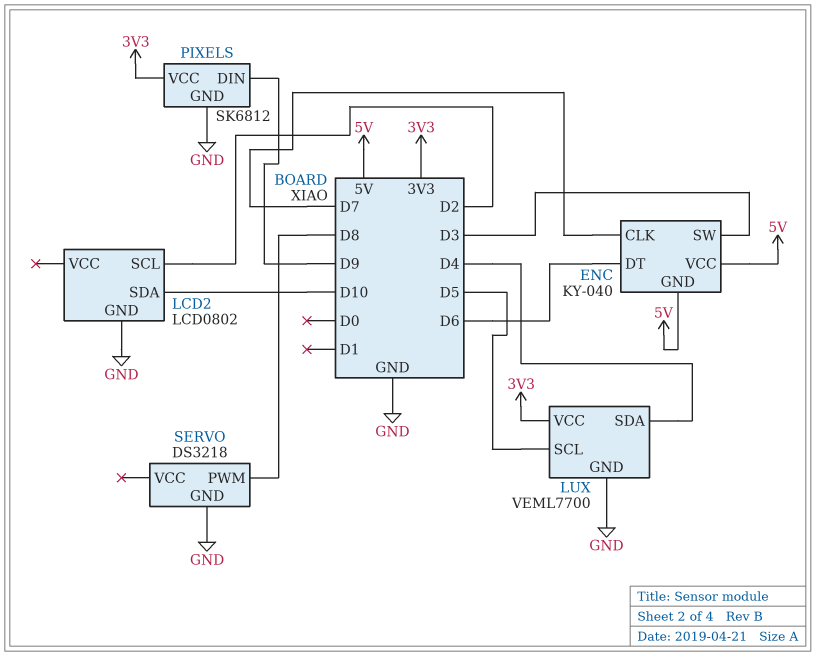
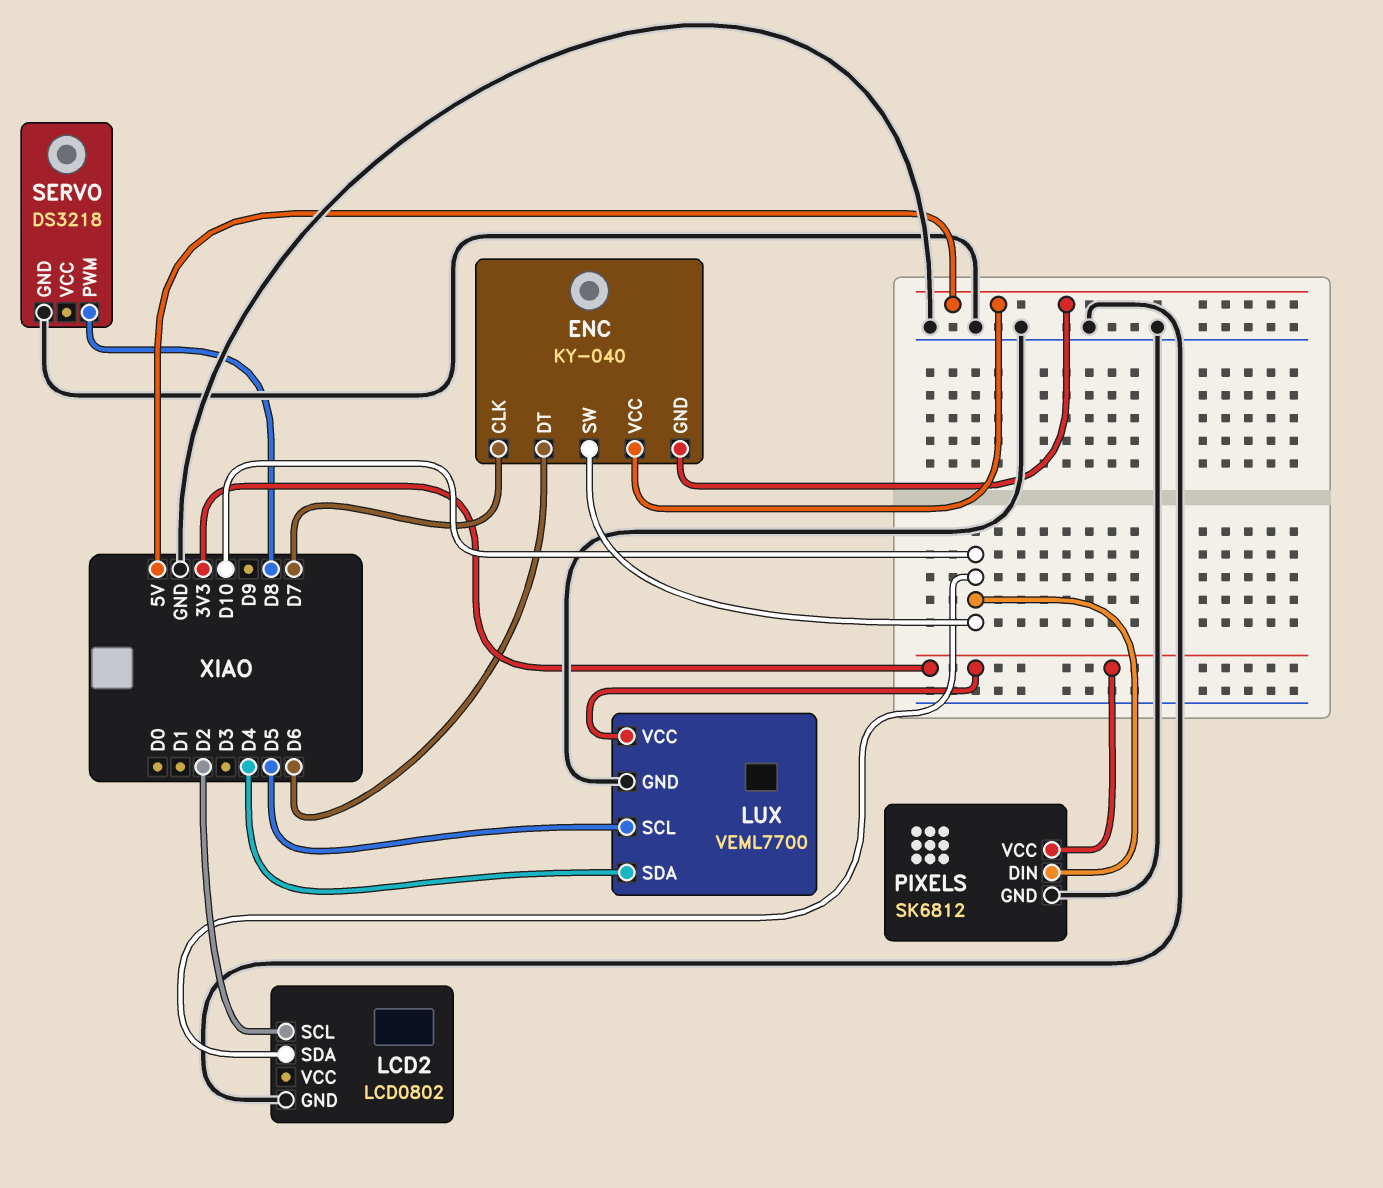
ENC pin SW: D3 -> D10
PIXELS pin DIN: D9 -> D10

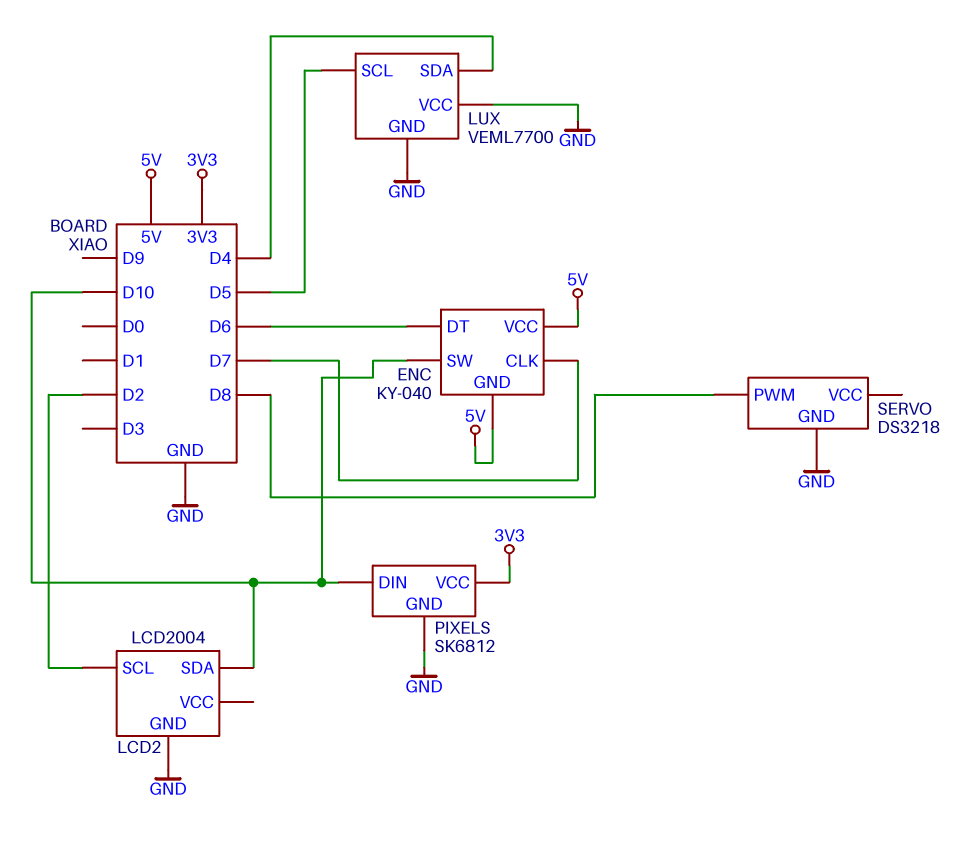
LCD2: LCD0802 -> LCD2004
LUX pin VCC: 3V3 -> GND

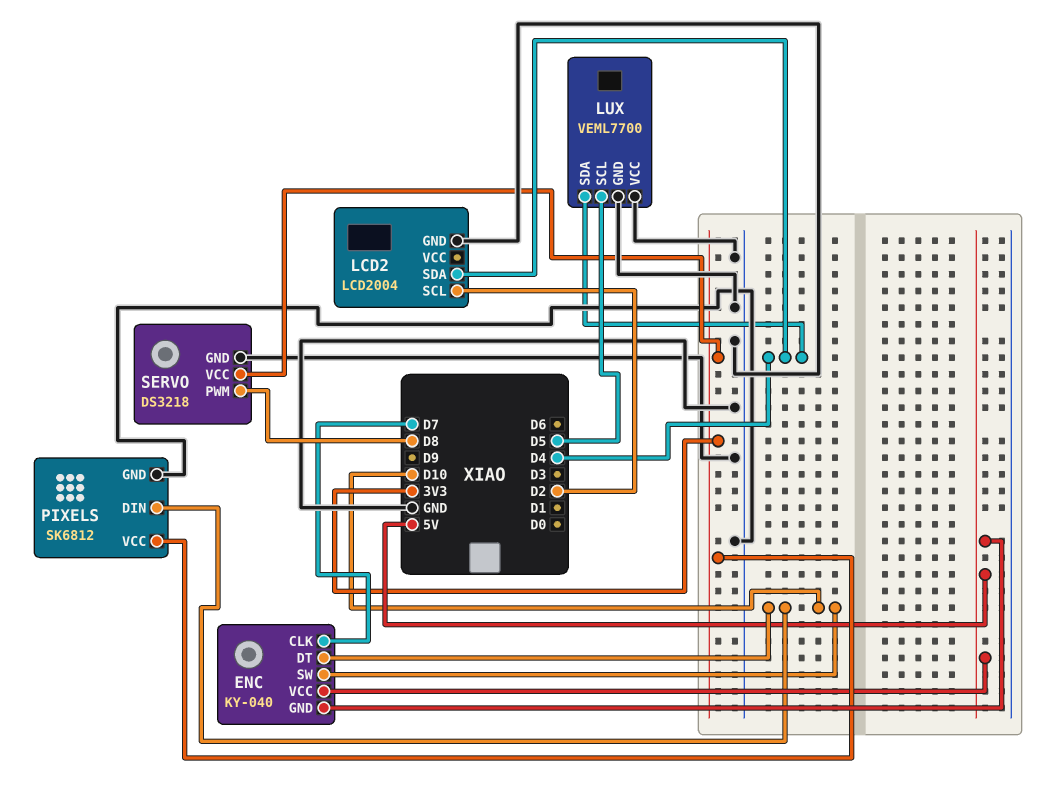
ENC pin DT: D6 -> D10
LCD2 pin SDA: D10 -> D4
SERVO pin VCC: none -> 3V3

